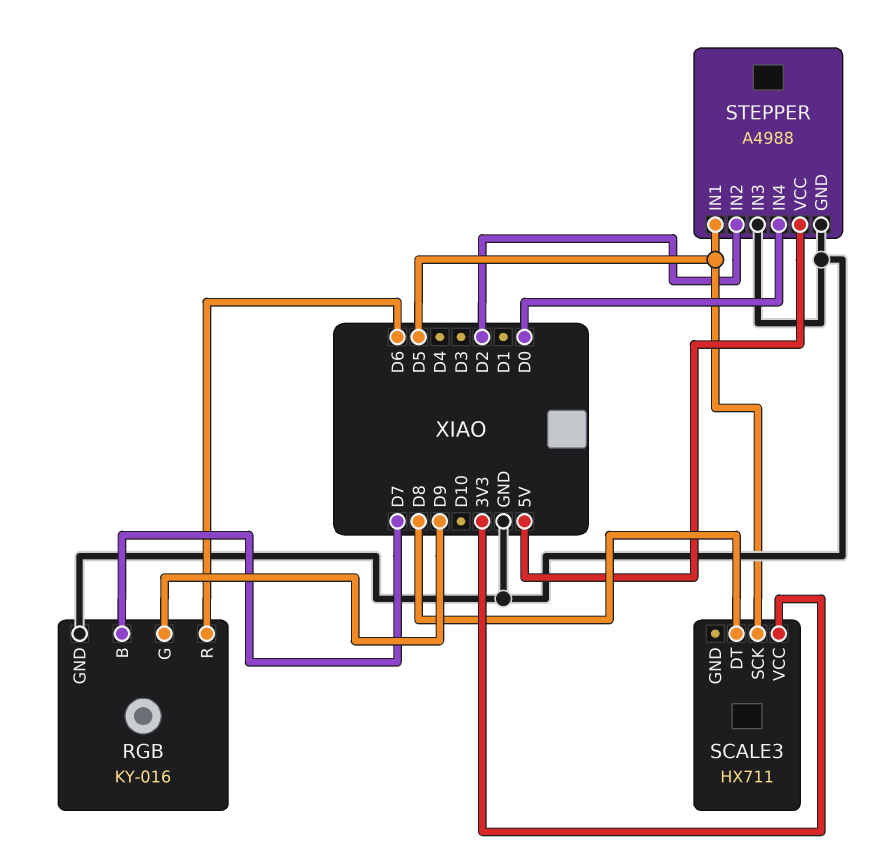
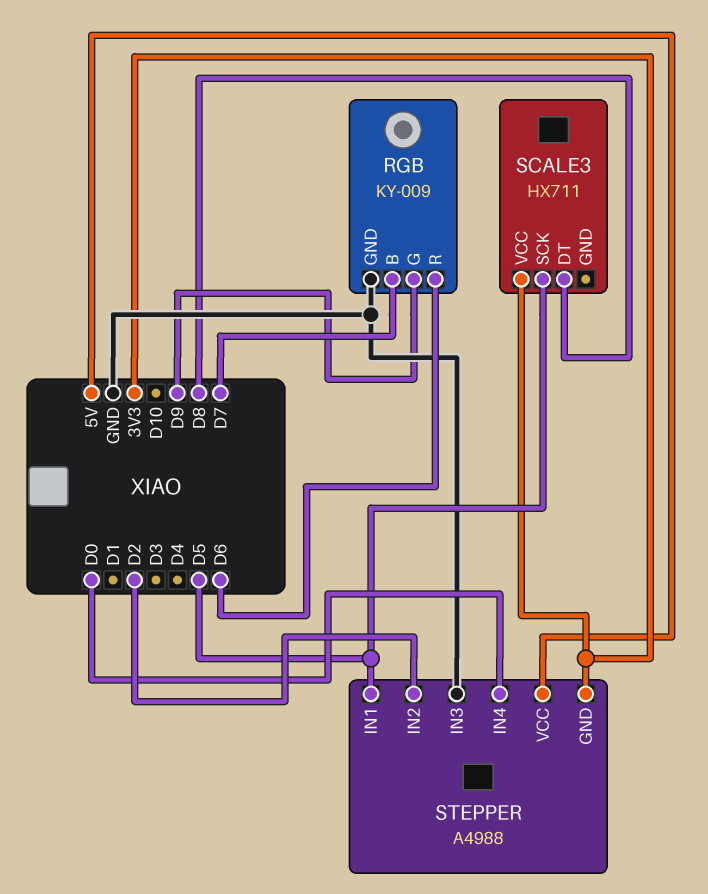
RGB: KY-016 -> KY-009
STEPPER pin GND: GND -> 3V3

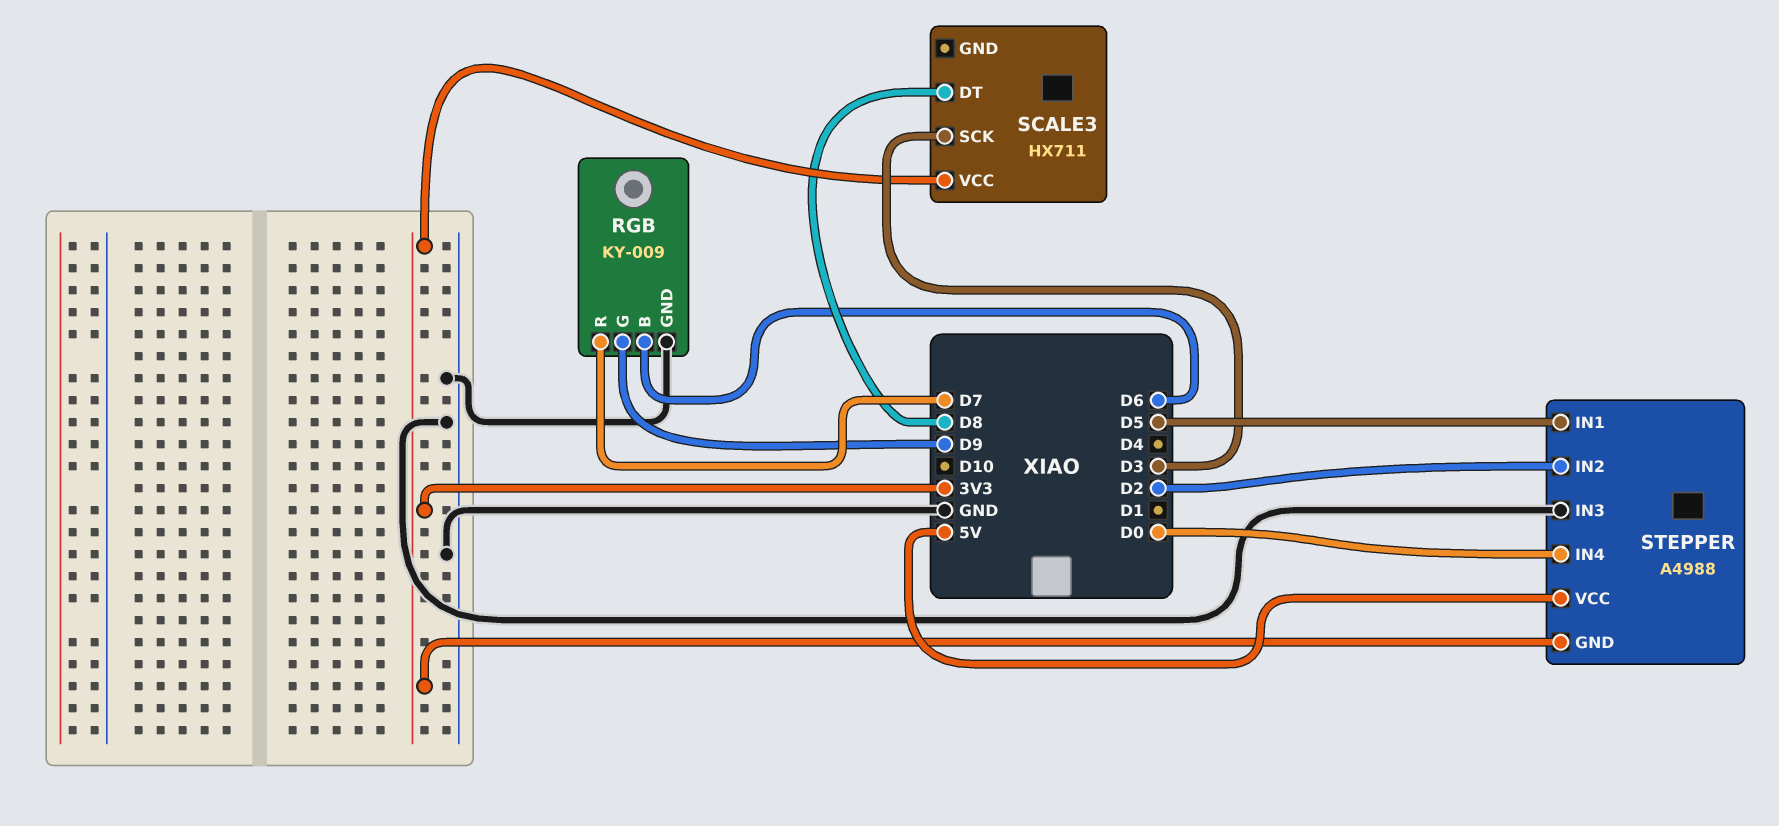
RGB pin B: D7 -> D6
RGB pin R: D6 -> D7
SCALE3 pin SCK: D5 -> D3

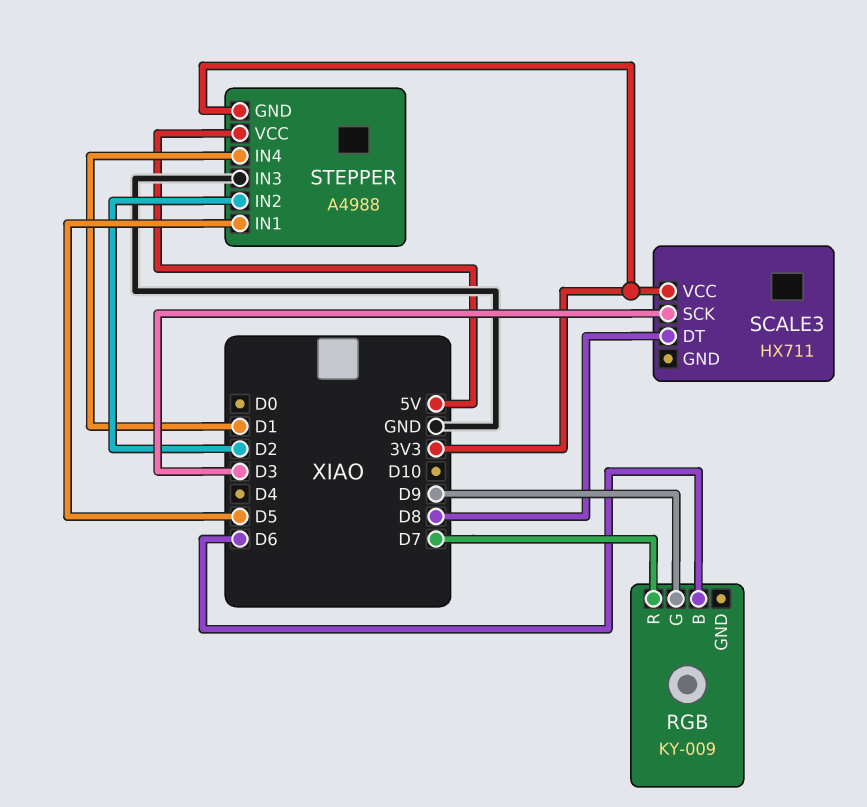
RGB pin GND: GND -> none
STEPPER pin IN4: D0 -> D1

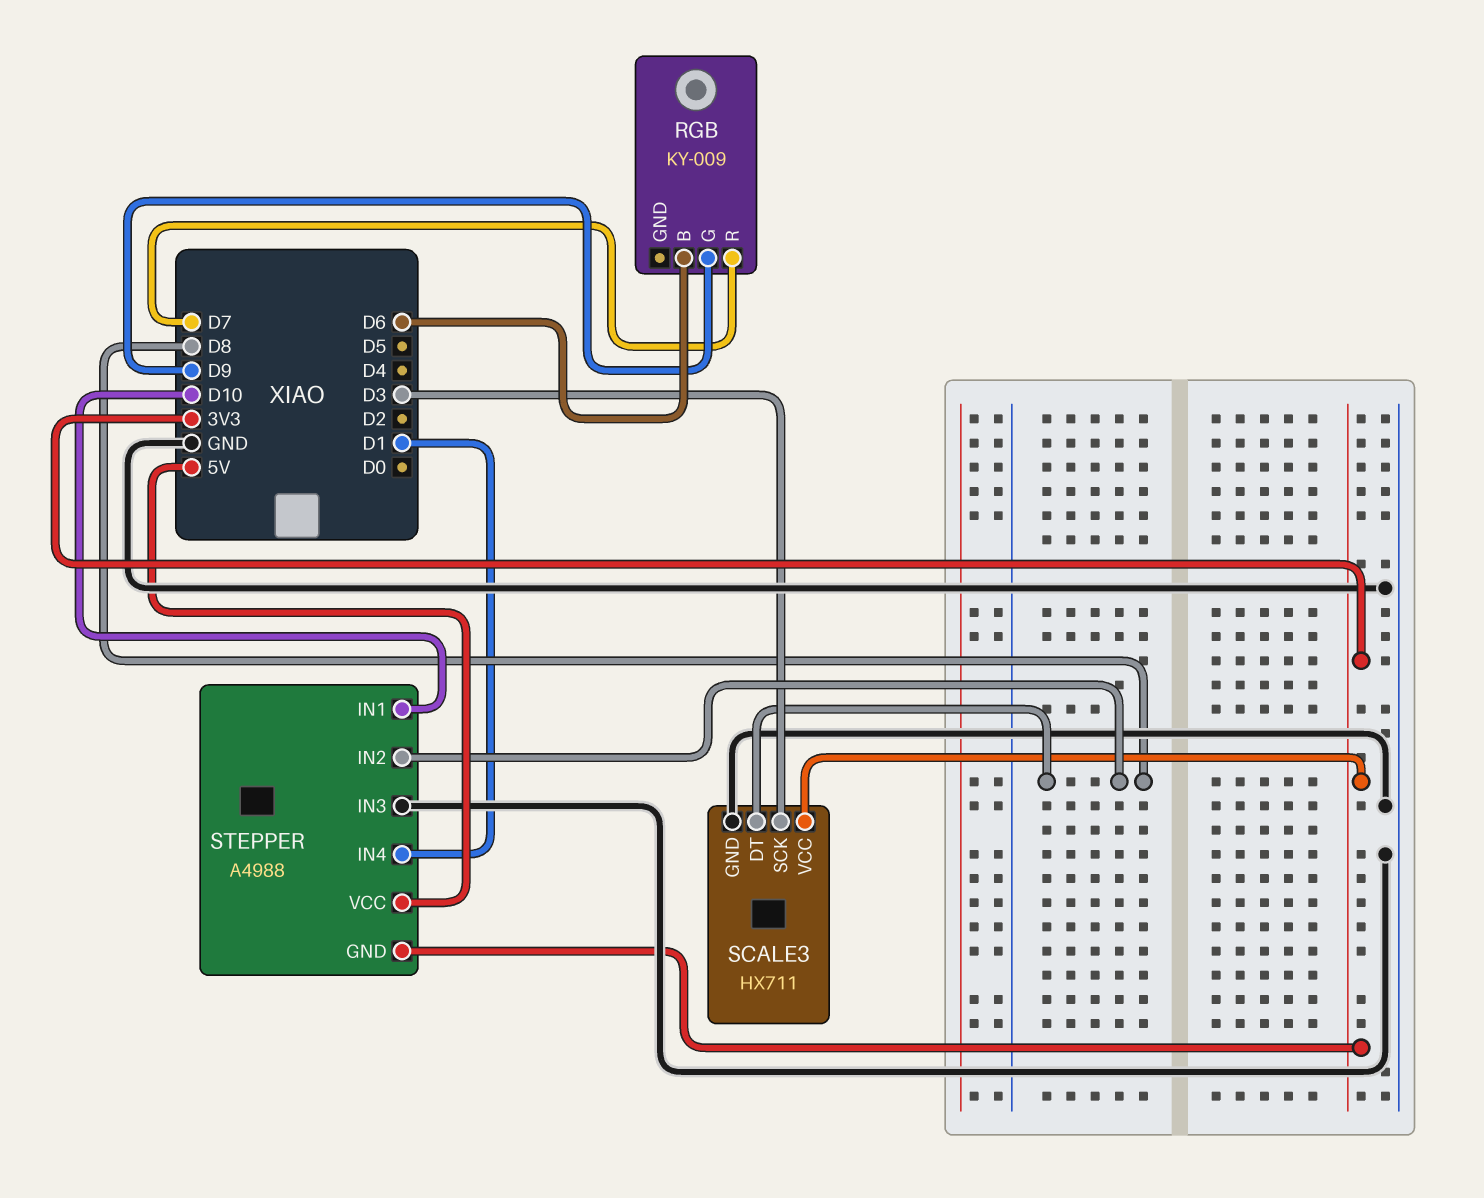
SCALE3 pin GND: none -> GND
STEPPER pin IN1: D5 -> D10
STEPPER pin IN2: D2 -> D8

